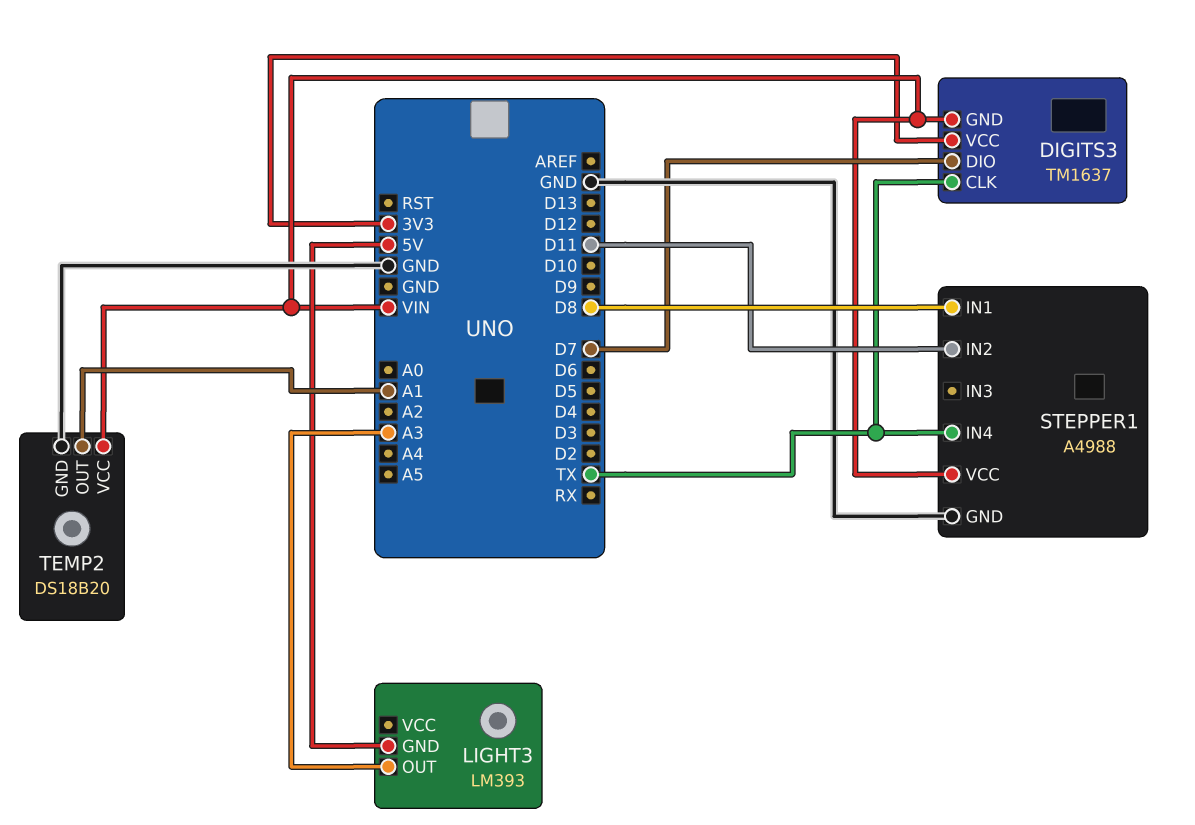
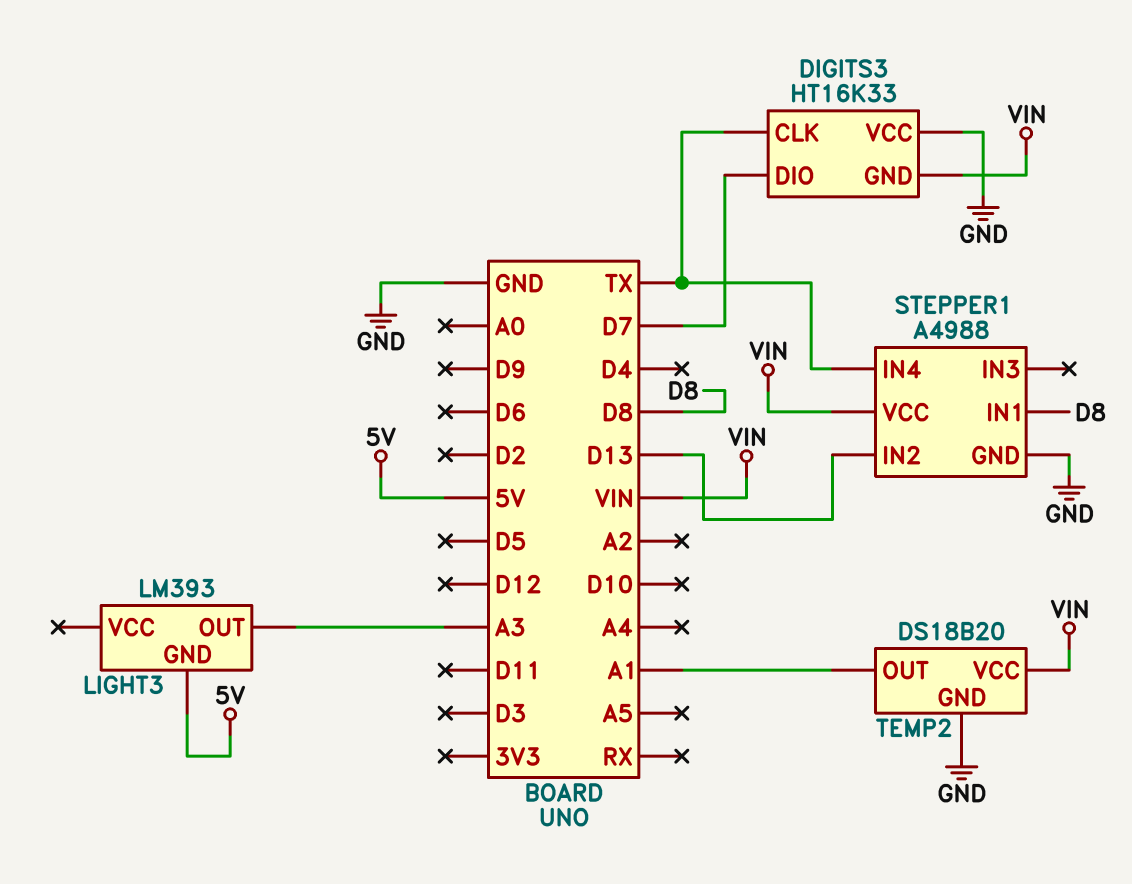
DIGITS3: TM1637 -> HT16K33
DIGITS3 pin VCC: 3V3 -> GND
STEPPER1 pin IN2: D11 -> D13

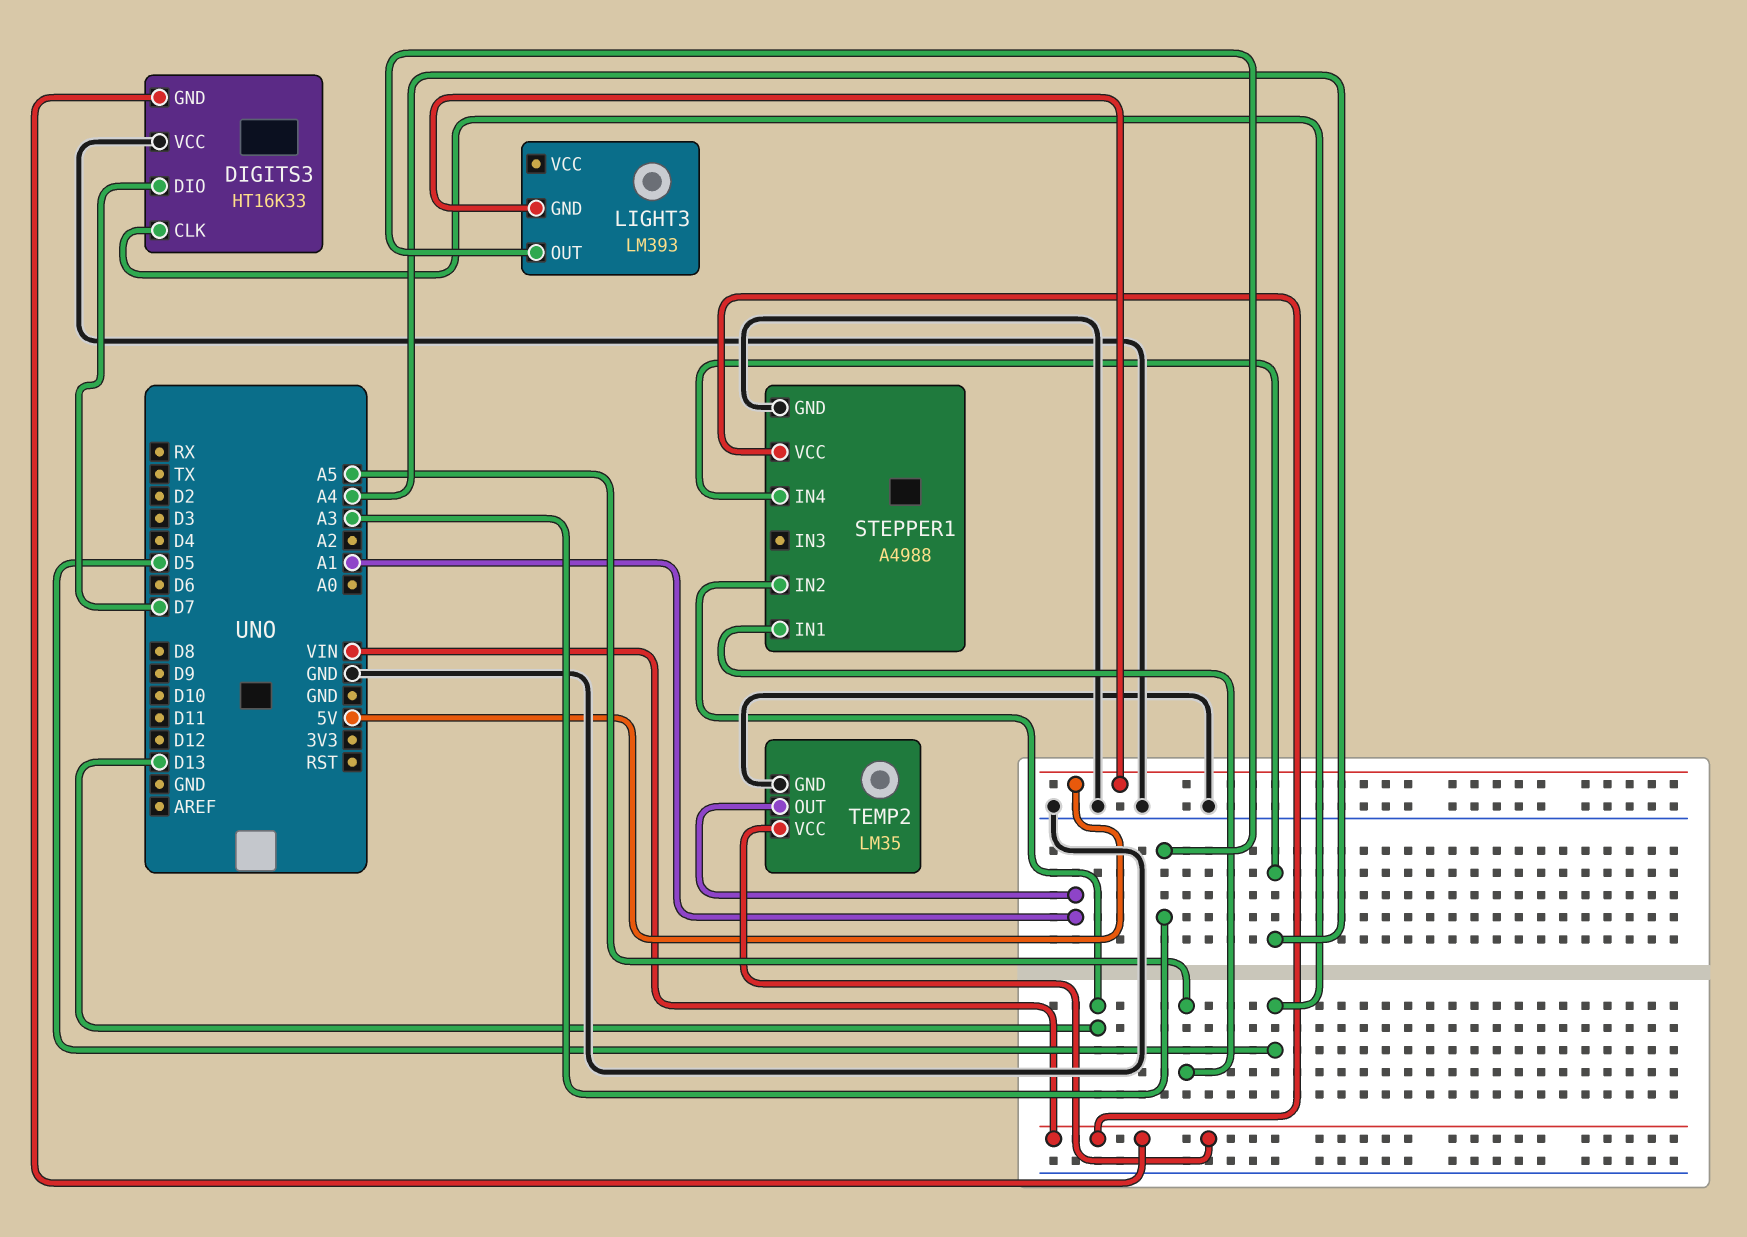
DIGITS3 pin CLK: TX -> D5
STEPPER1 pin IN1: D8 -> A5
STEPPER1 pin IN4: TX -> A4
TEMP2: DS18B20 -> LM35

